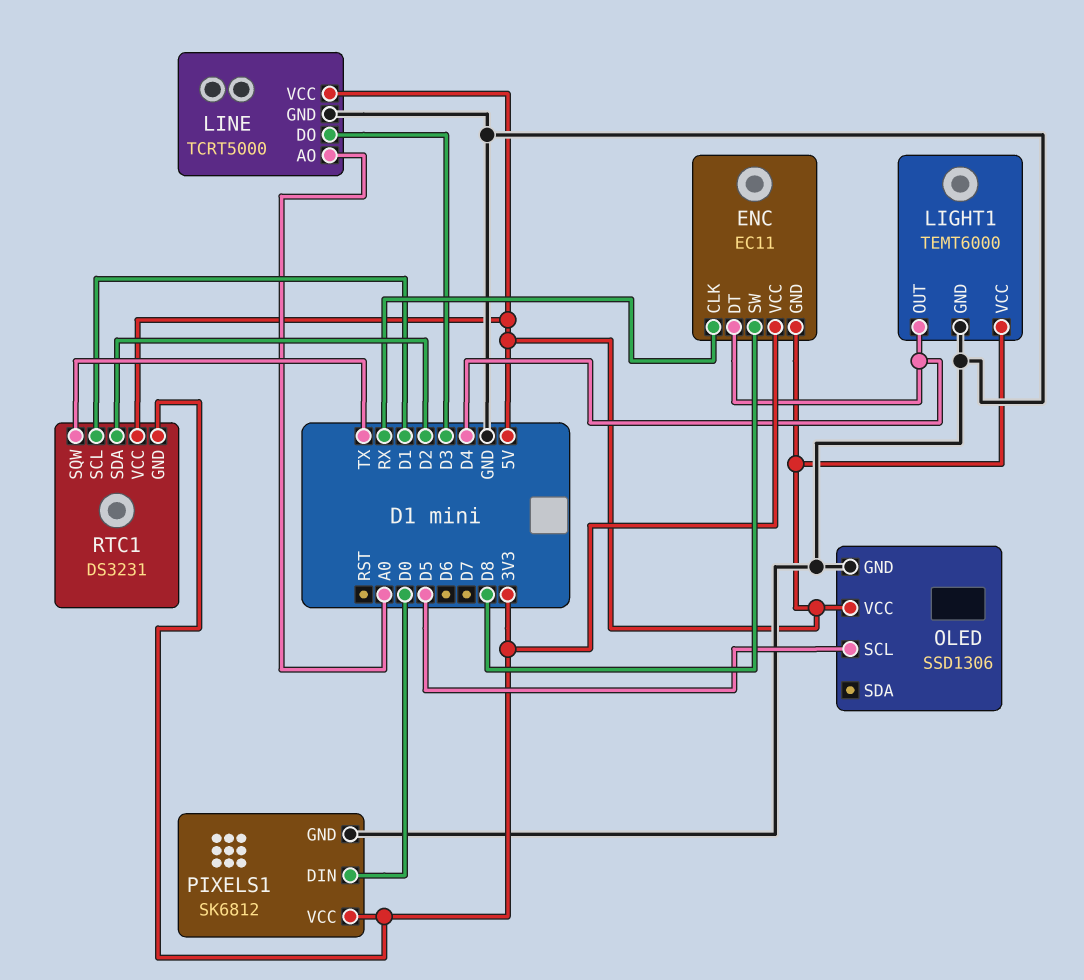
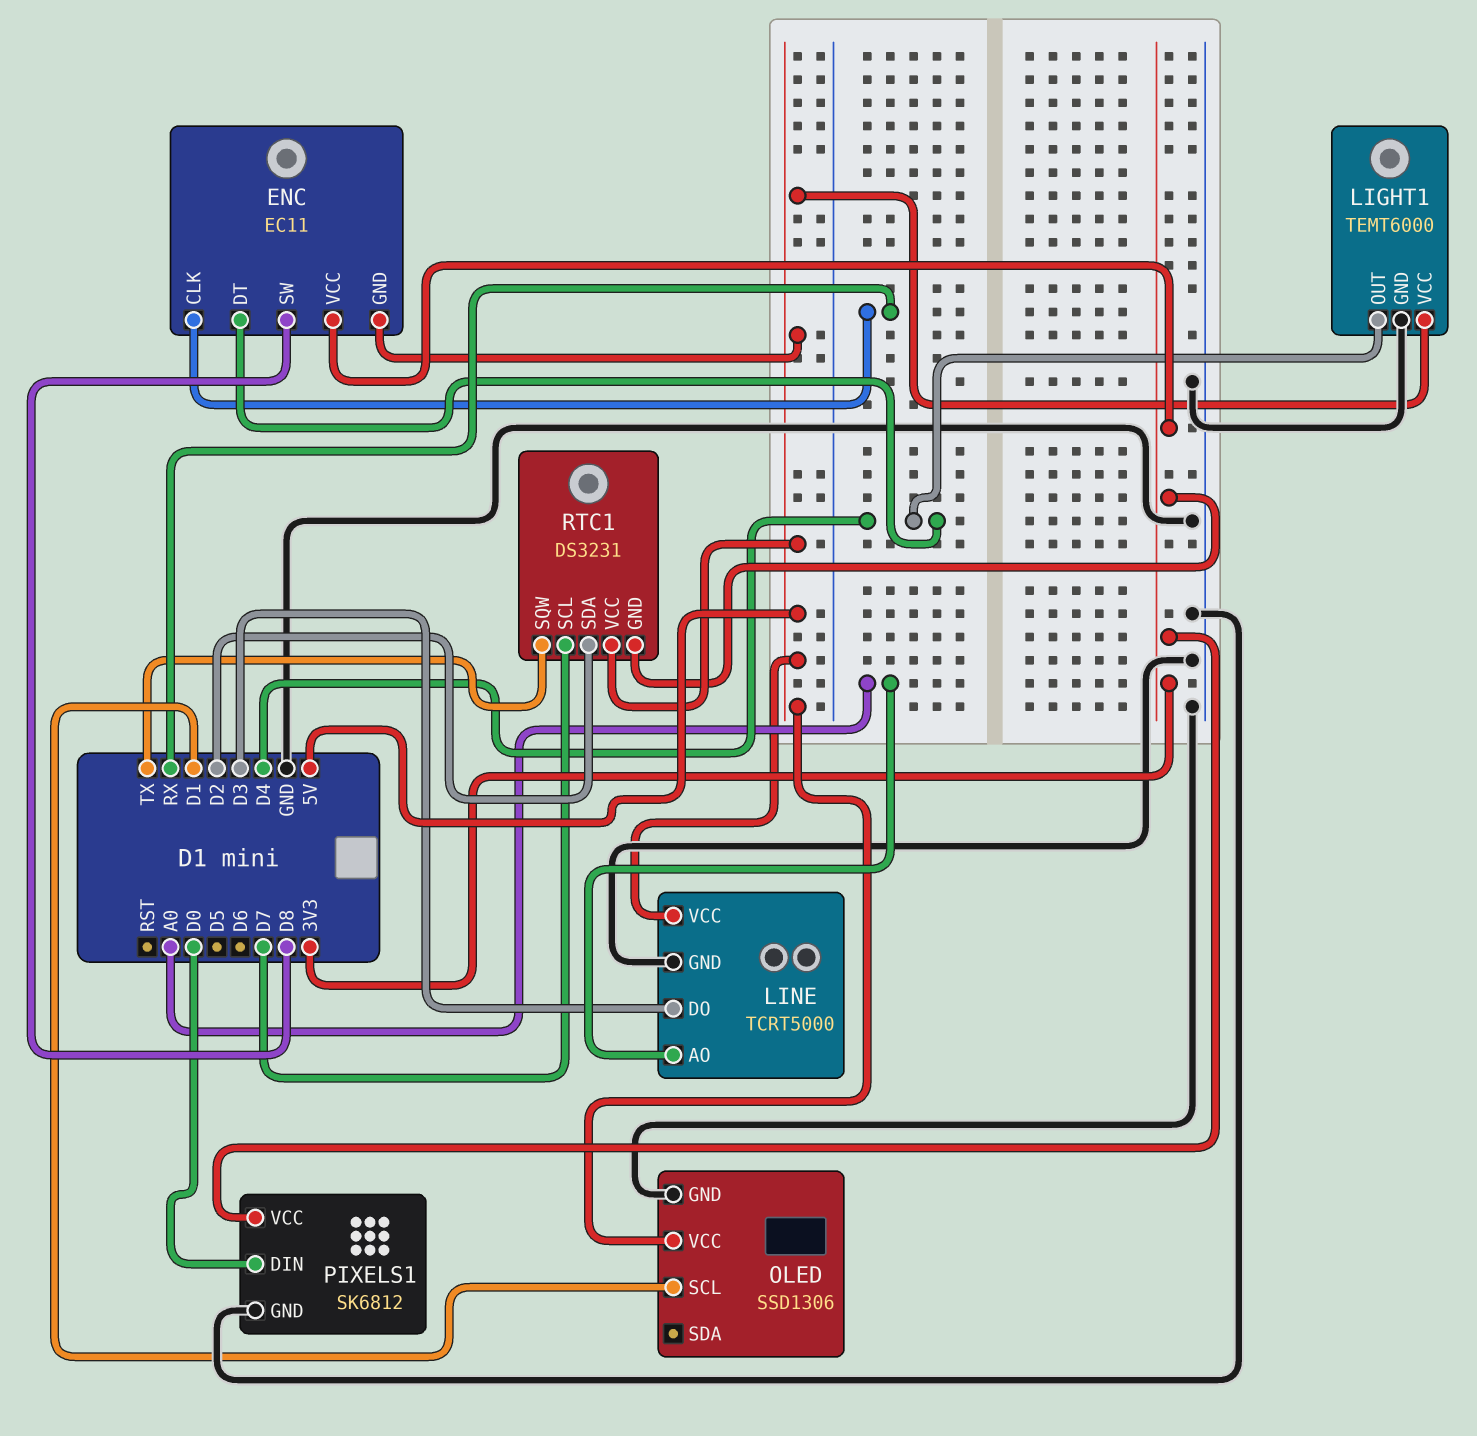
OLED pin SCL: D5 -> D1
RTC1 pin SCL: D1 -> D7

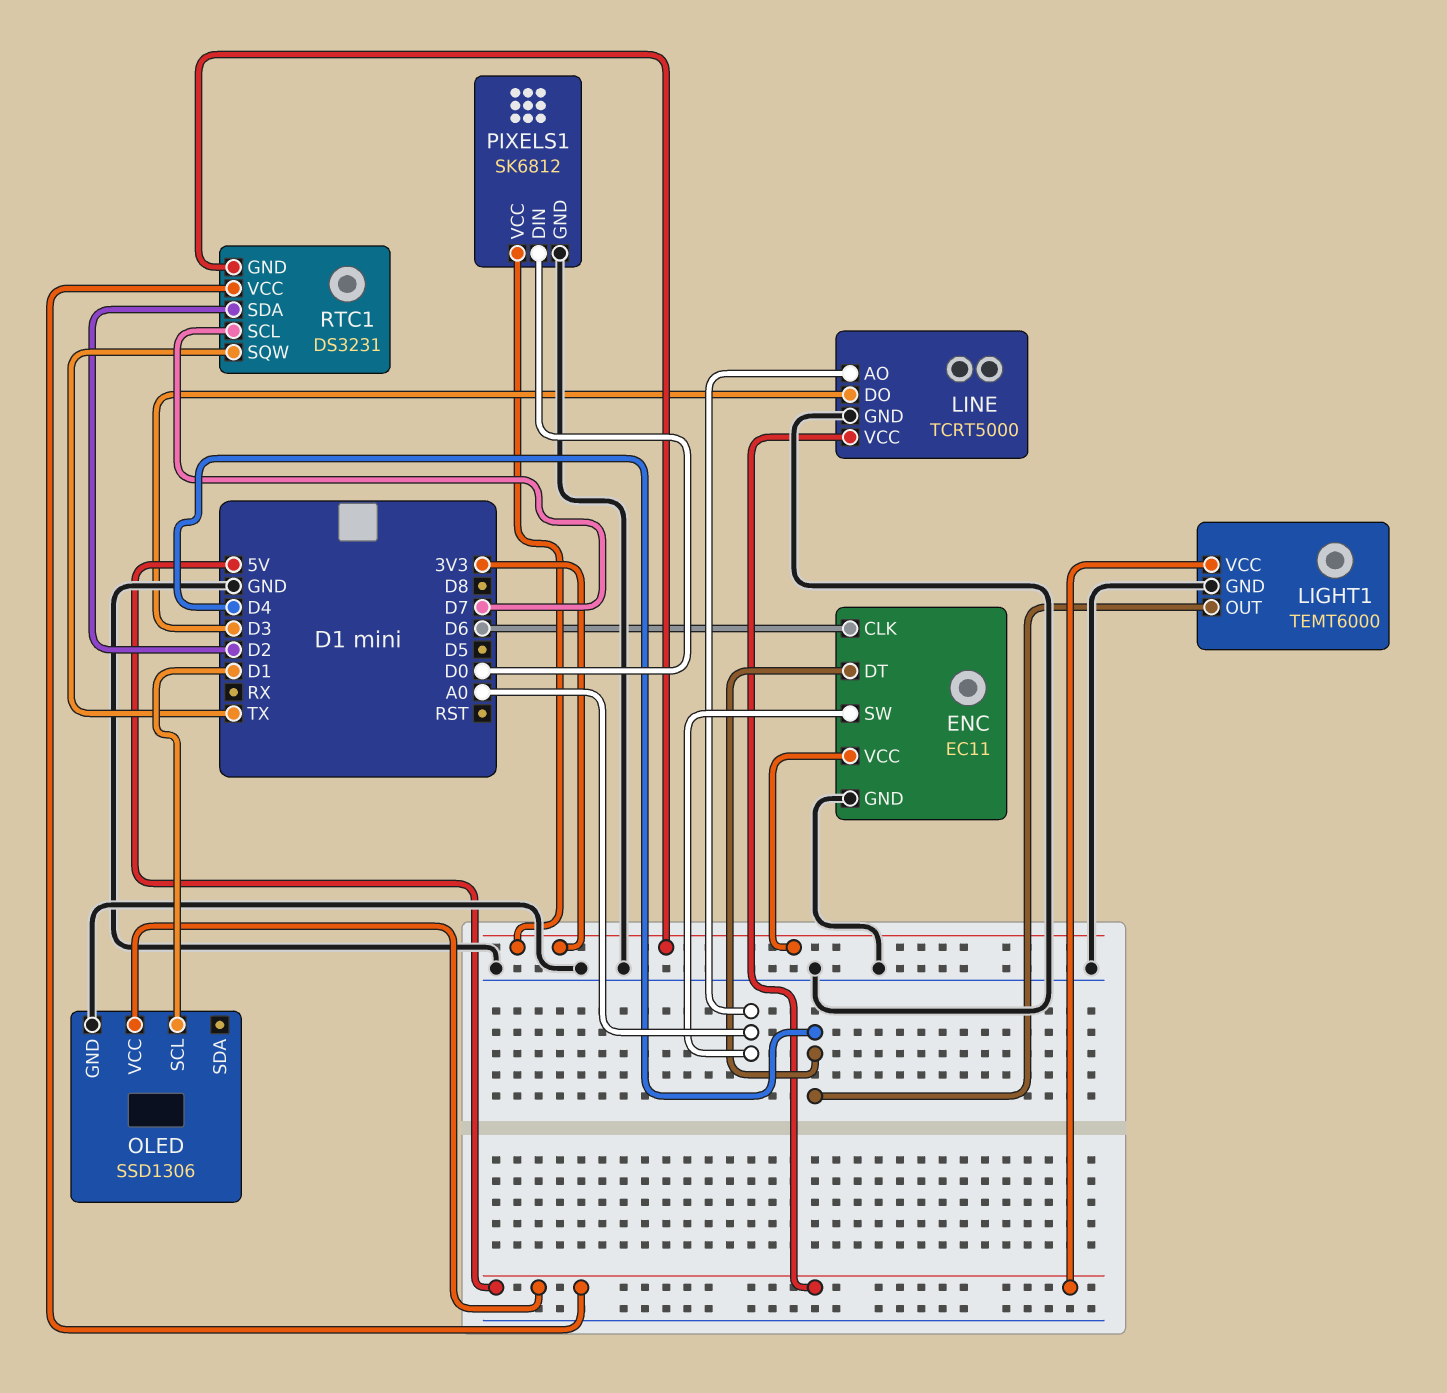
ENC pin CLK: RX -> D6
ENC pin GND: 5V -> GND
ENC pin SW: D8 -> A0

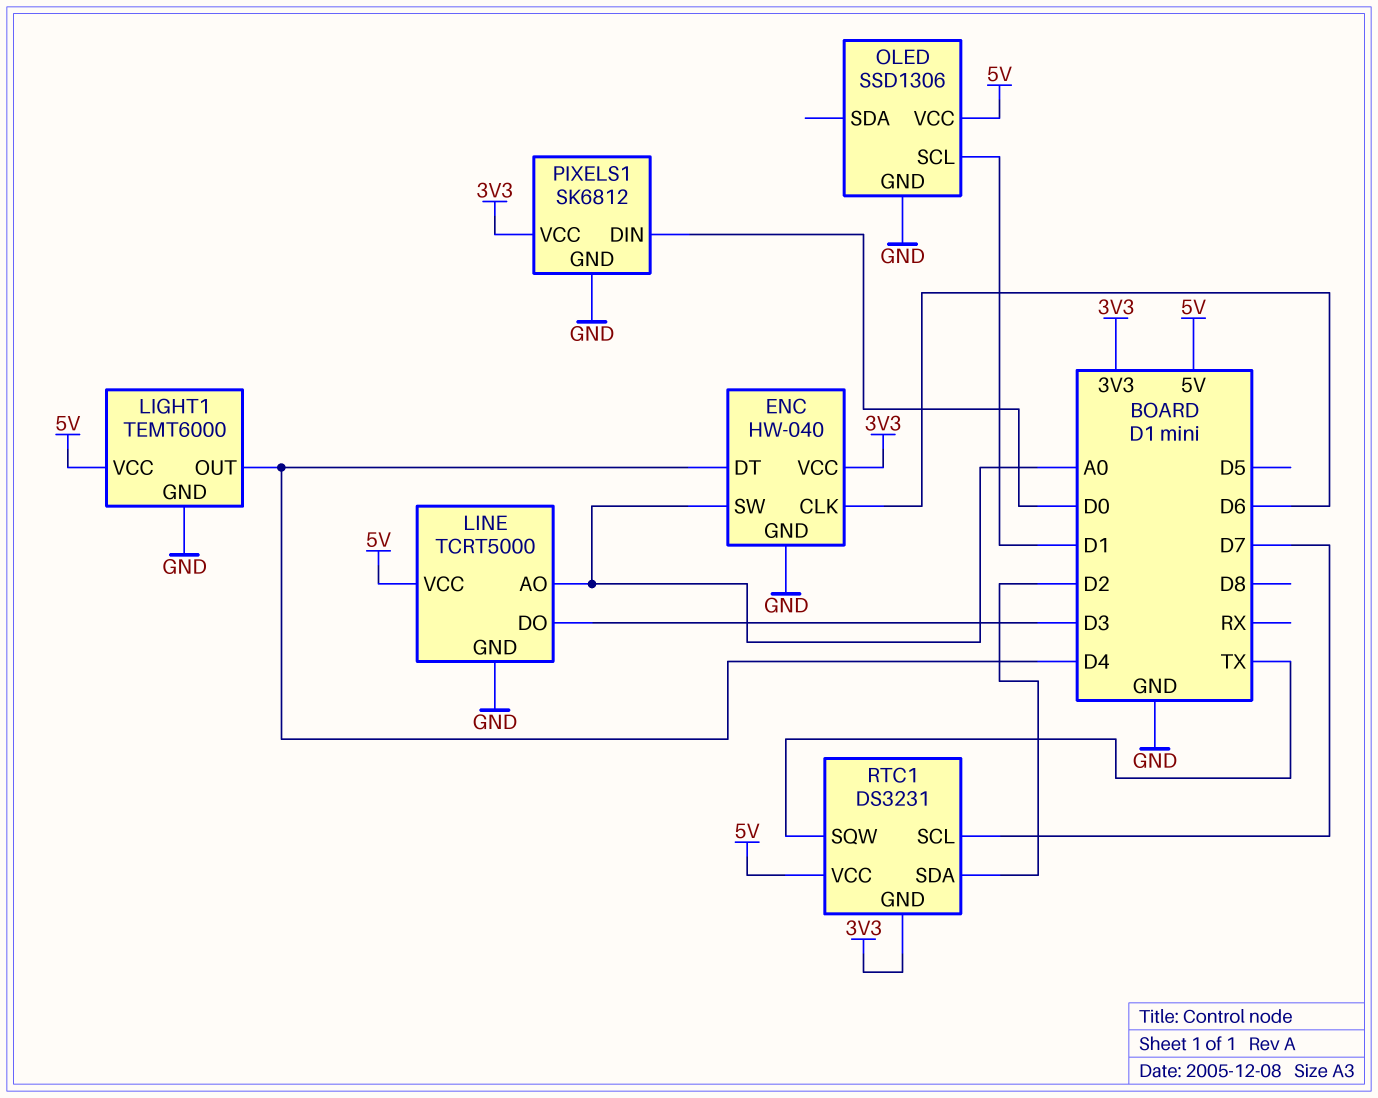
ENC: EC11 -> HW-040

